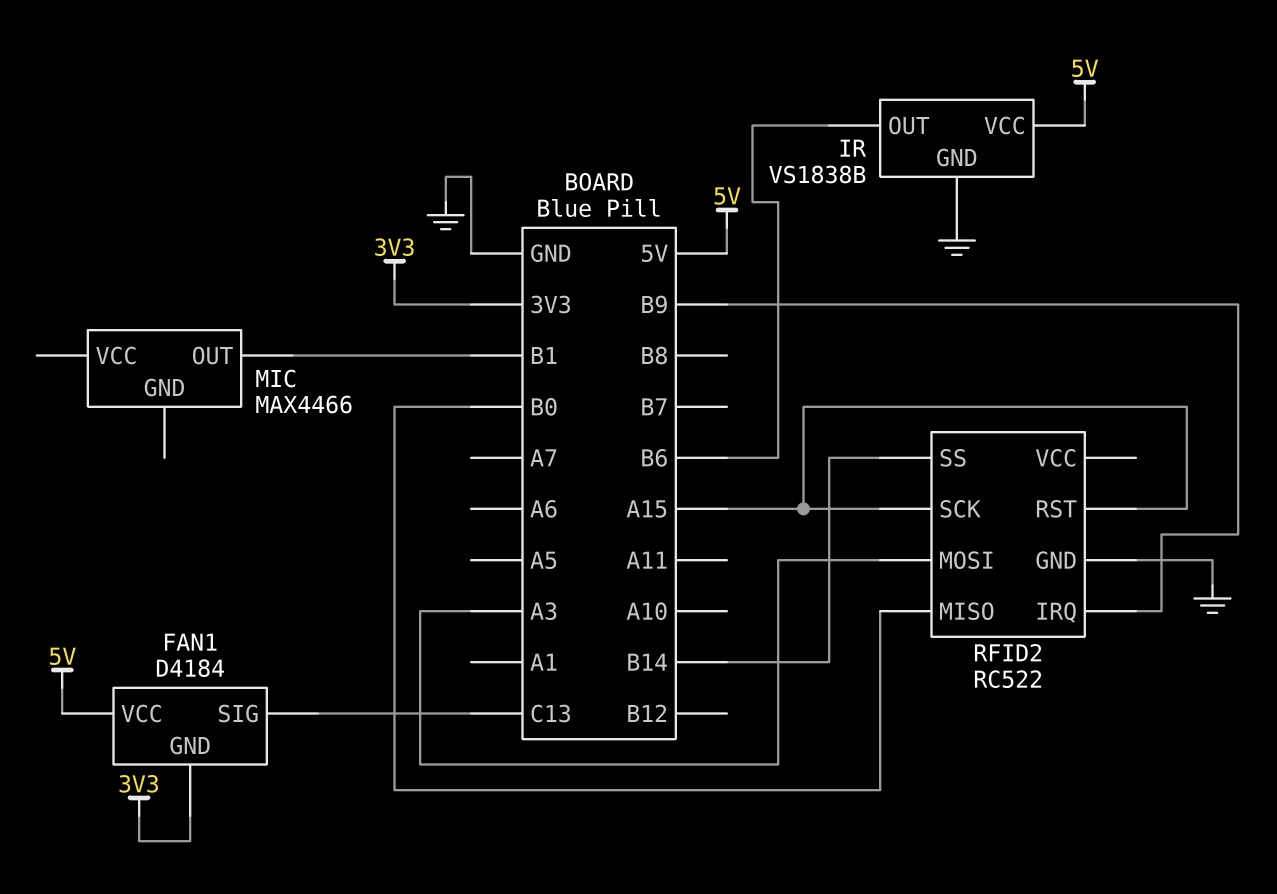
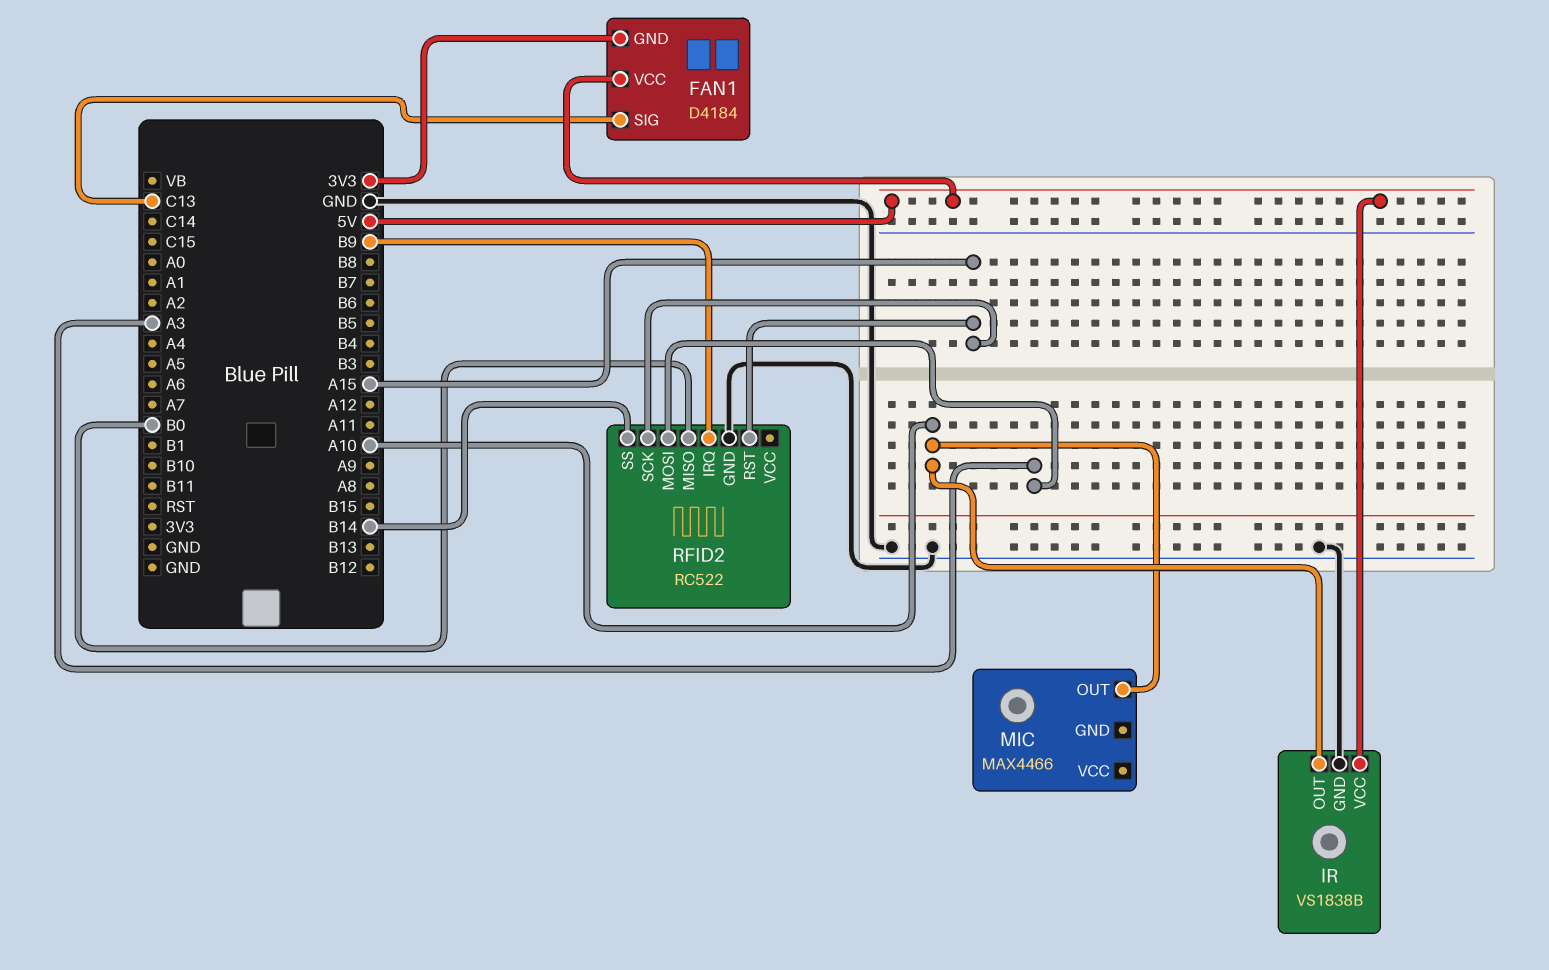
IR pin OUT: B6 -> A10
MIC pin OUT: B1 -> A10

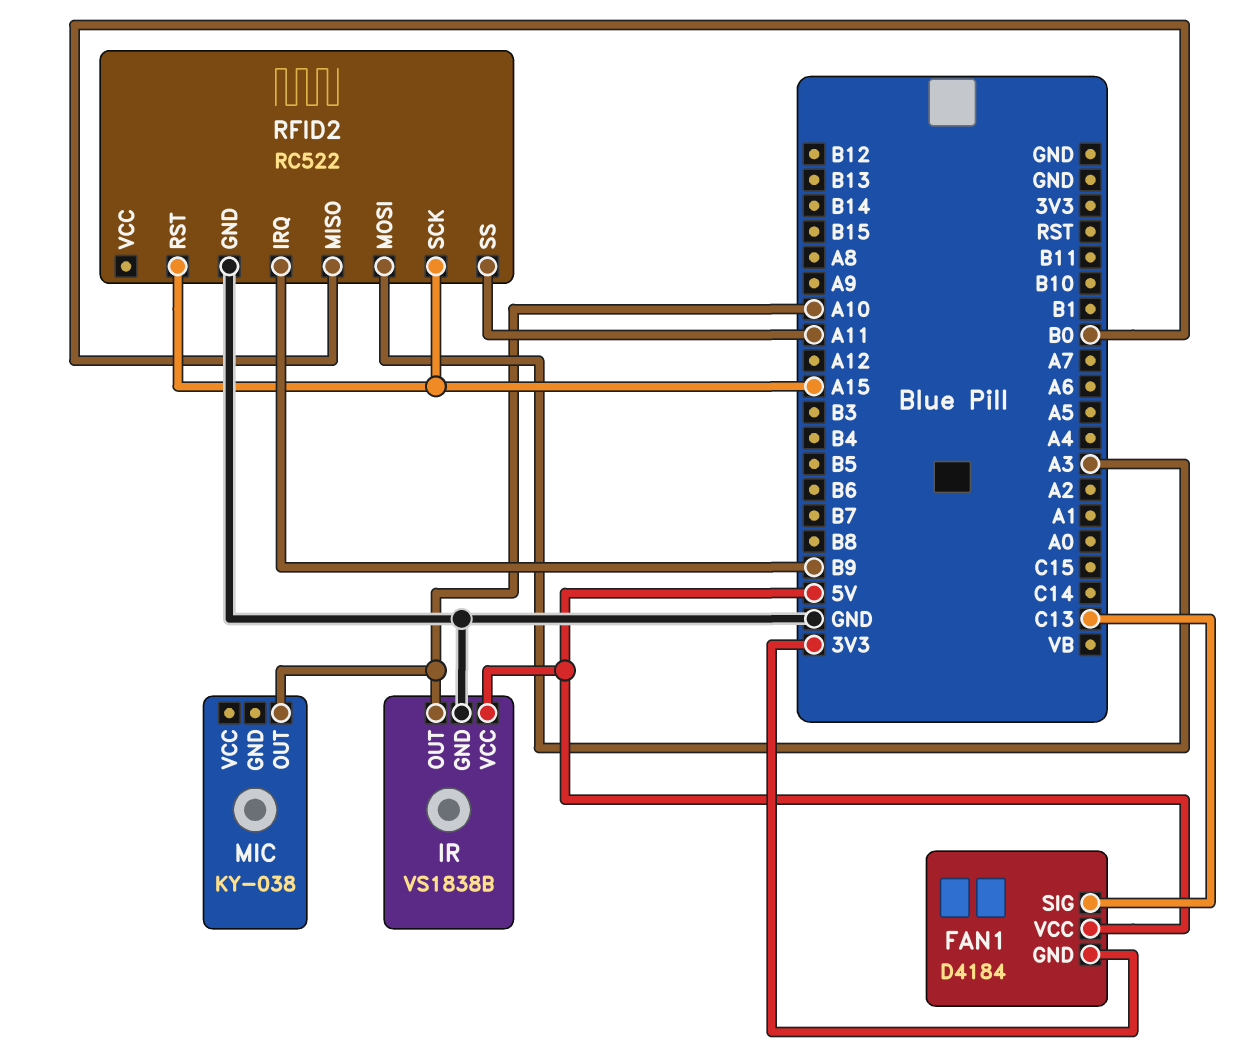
MIC: MAX4466 -> KY-038
RFID2 pin SS: B14 -> A11

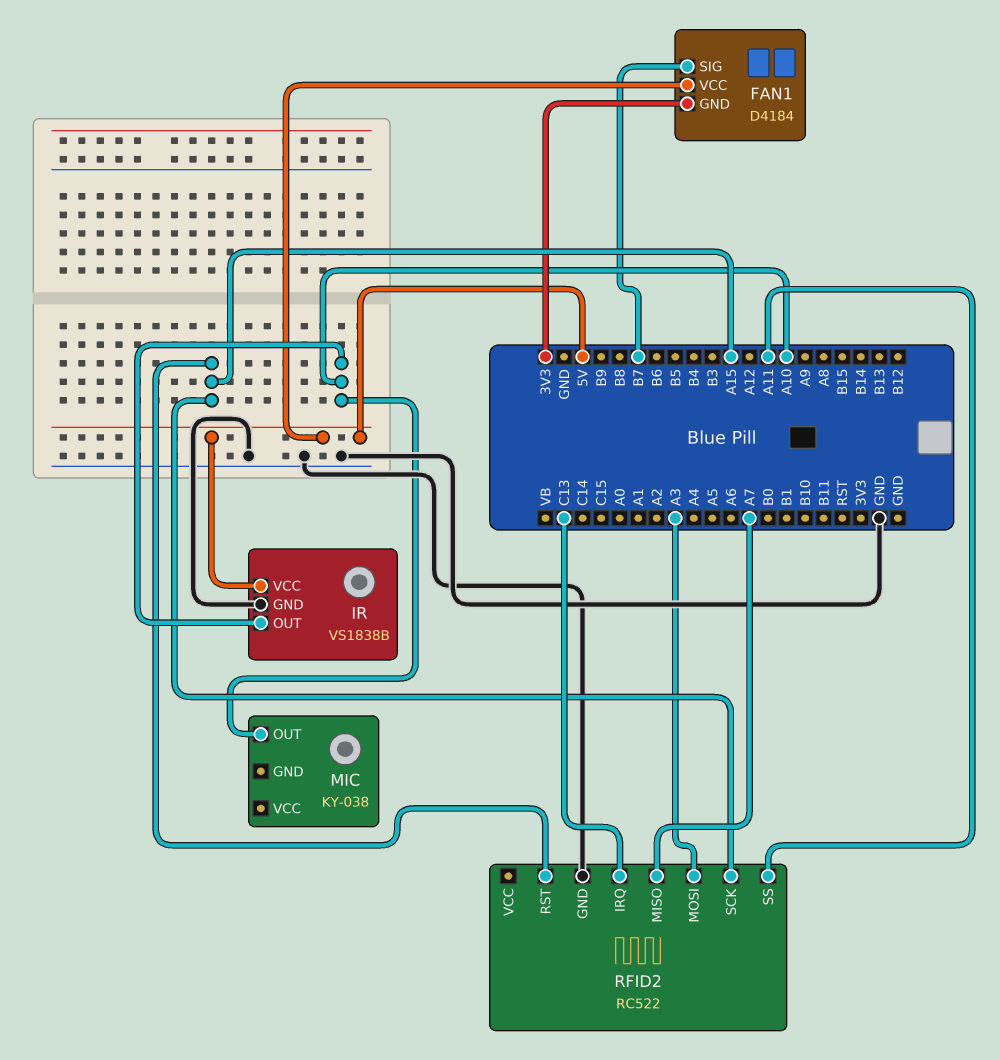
FAN1 pin SIG: C13 -> B7
RFID2 pin IRQ: B9 -> C13
RFID2 pin MISO: B0 -> A7

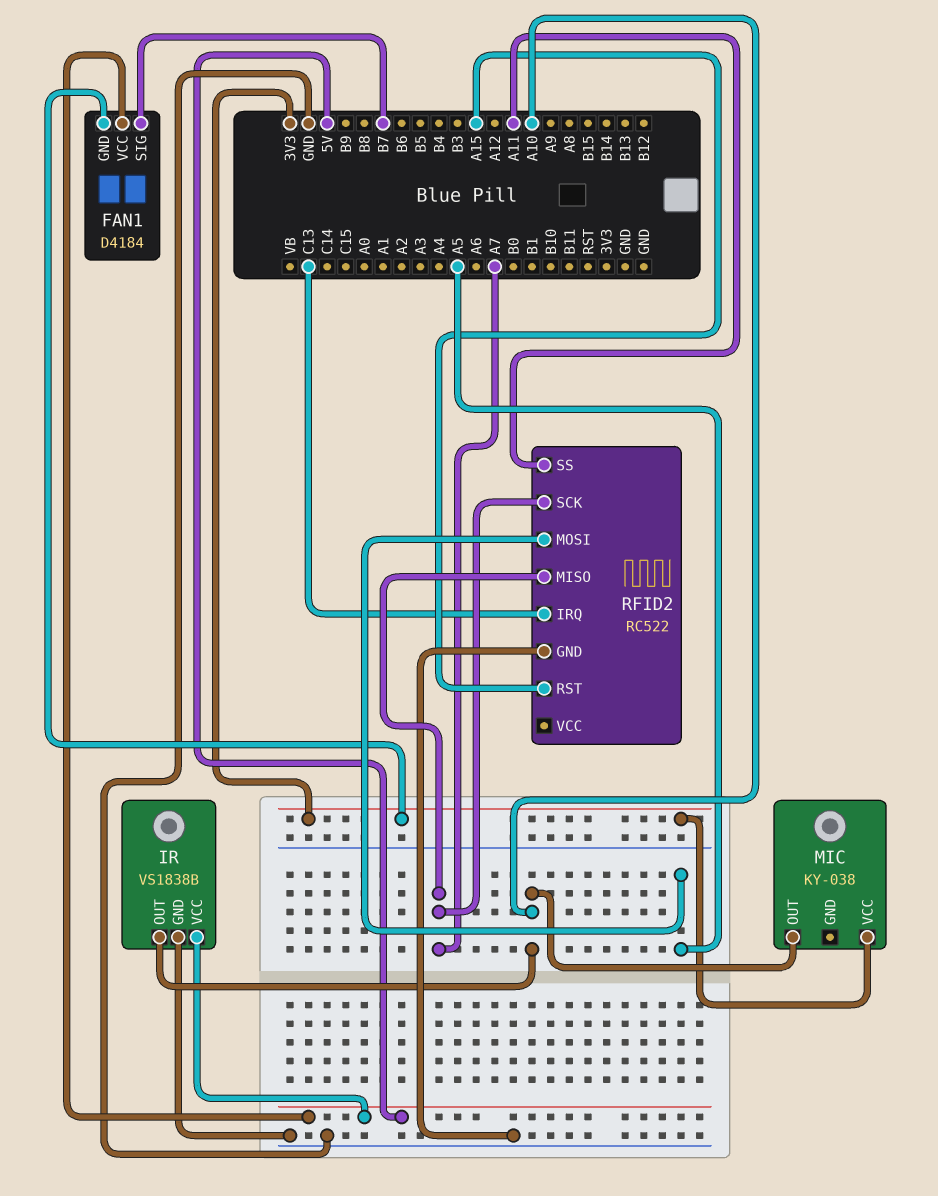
MIC pin VCC: none -> 3V3
RFID2 pin MOSI: A3 -> A5
RFID2 pin SCK: A15 -> A7

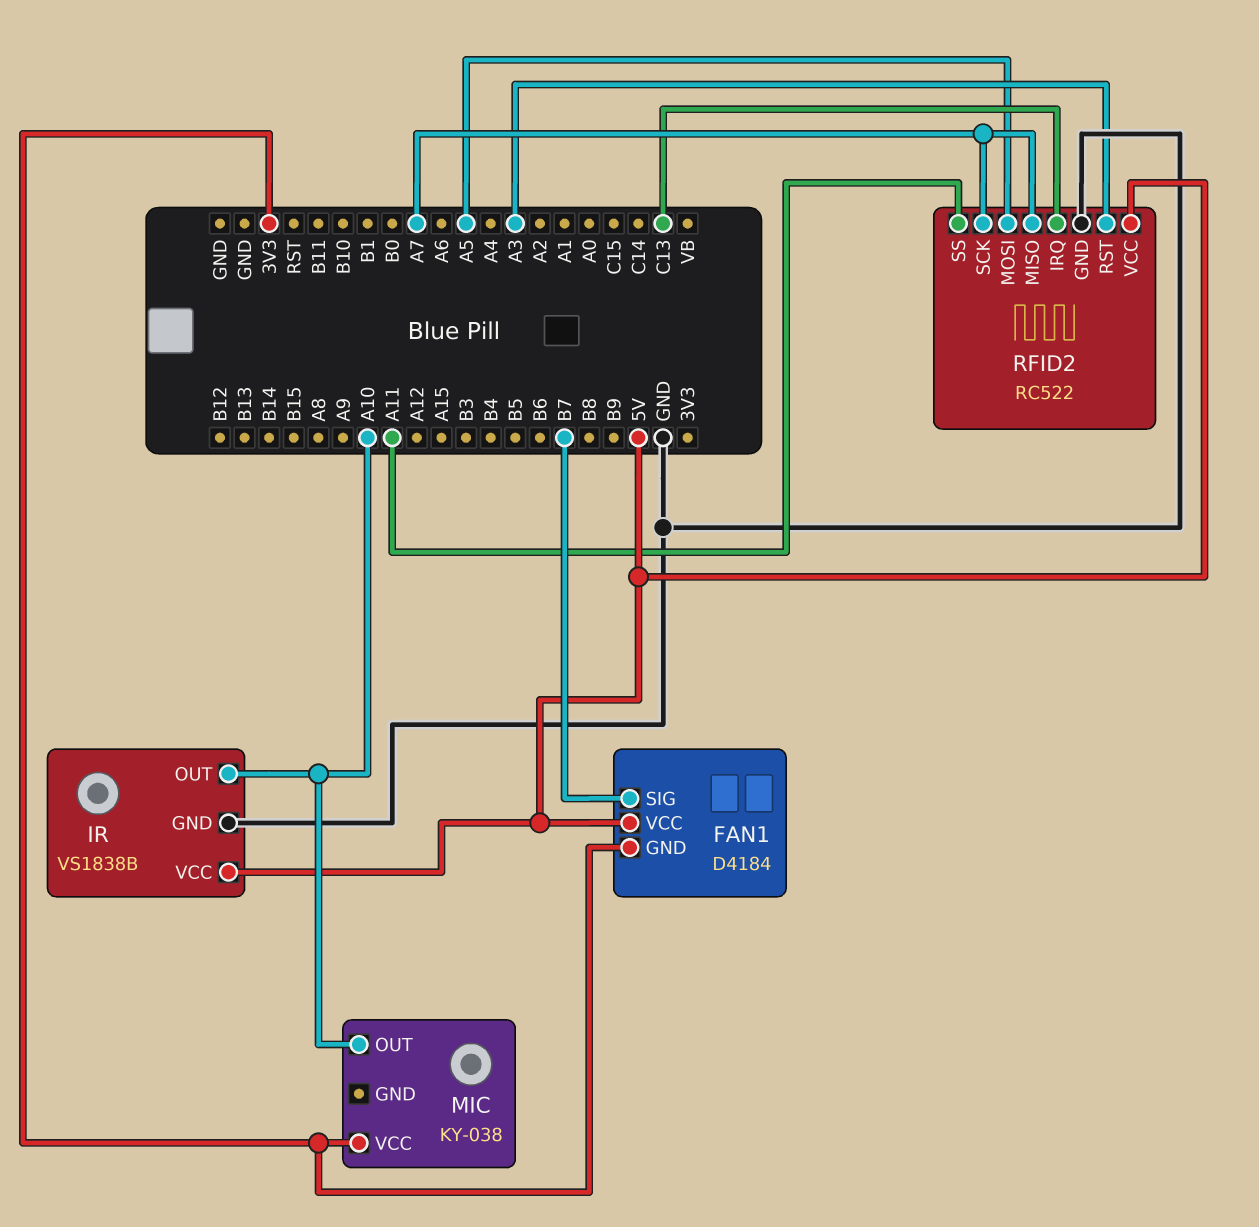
RFID2 pin RST: A15 -> A3
RFID2 pin VCC: none -> 5V

